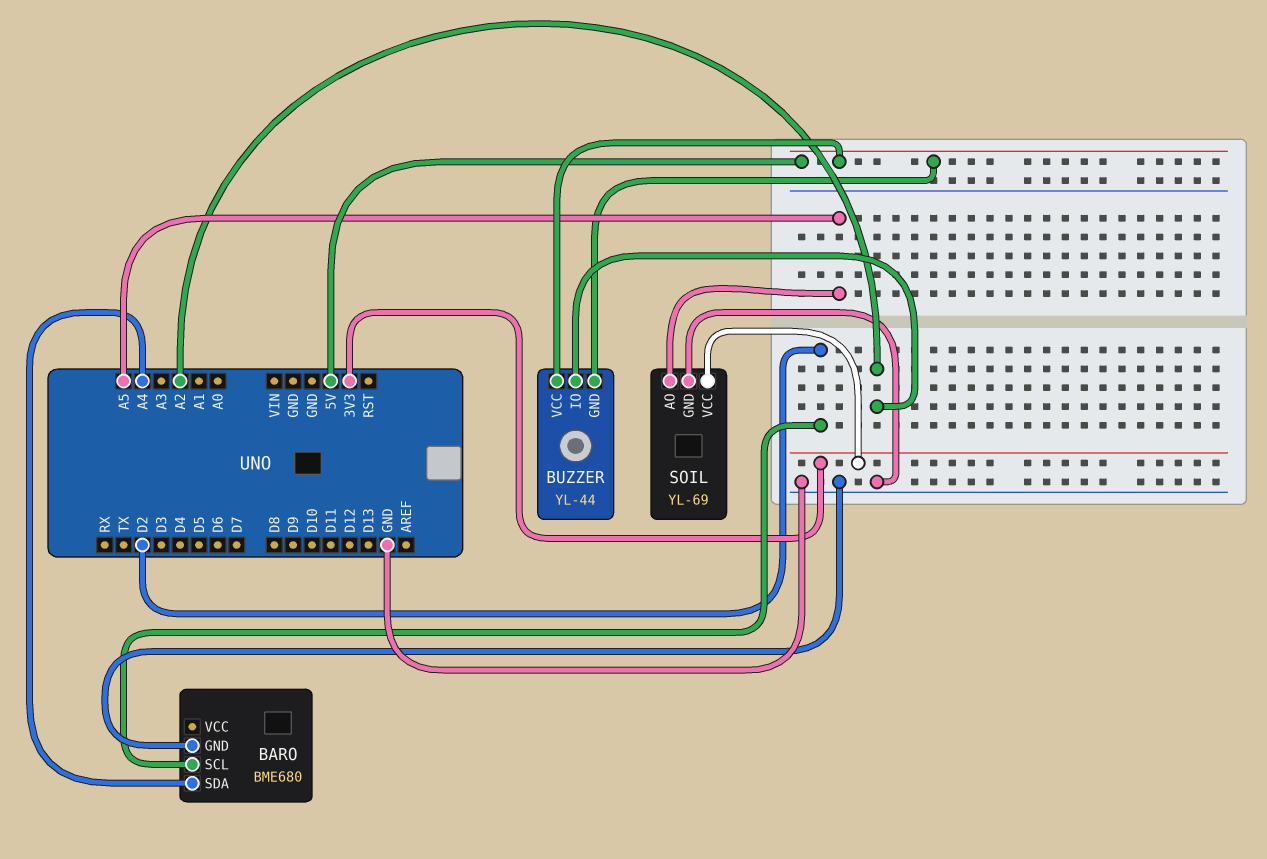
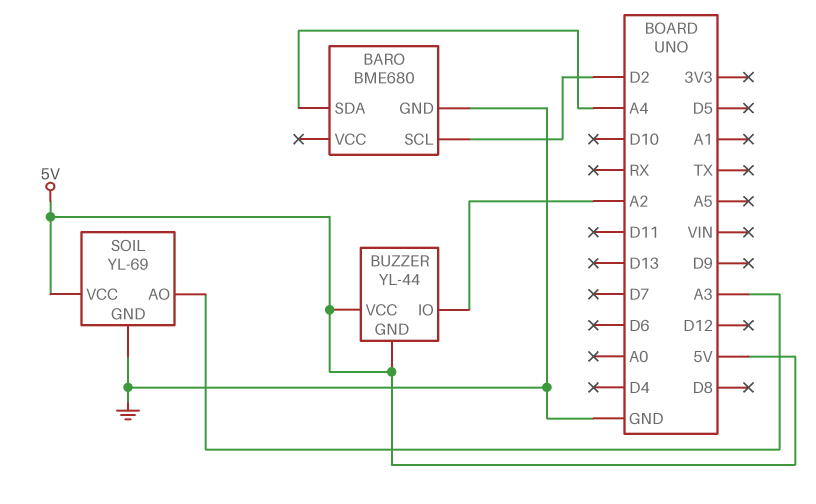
SOIL pin AO: A5 -> A3
SOIL pin VCC: 3V3 -> 5V

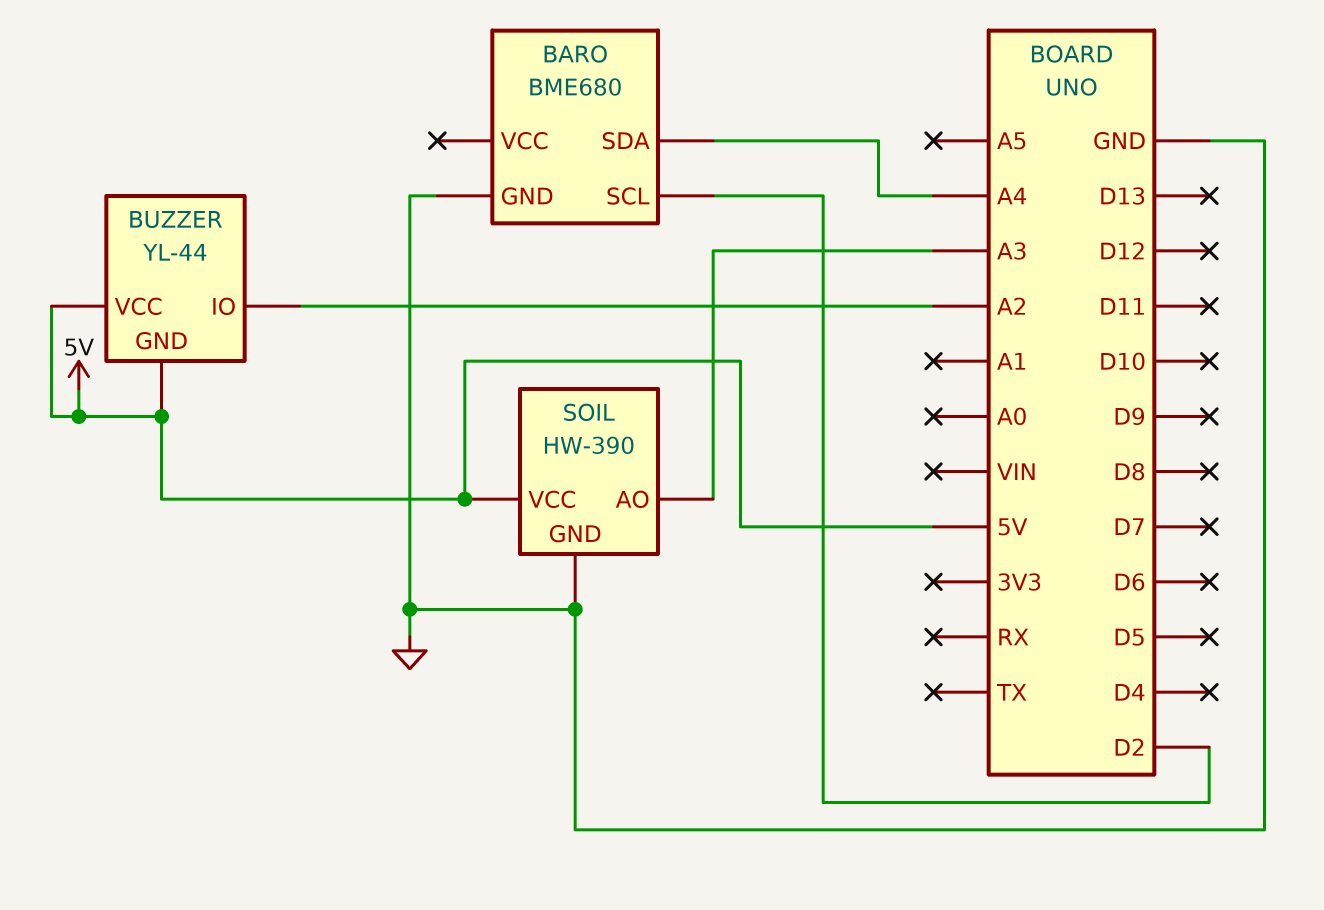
SOIL: YL-69 -> HW-390

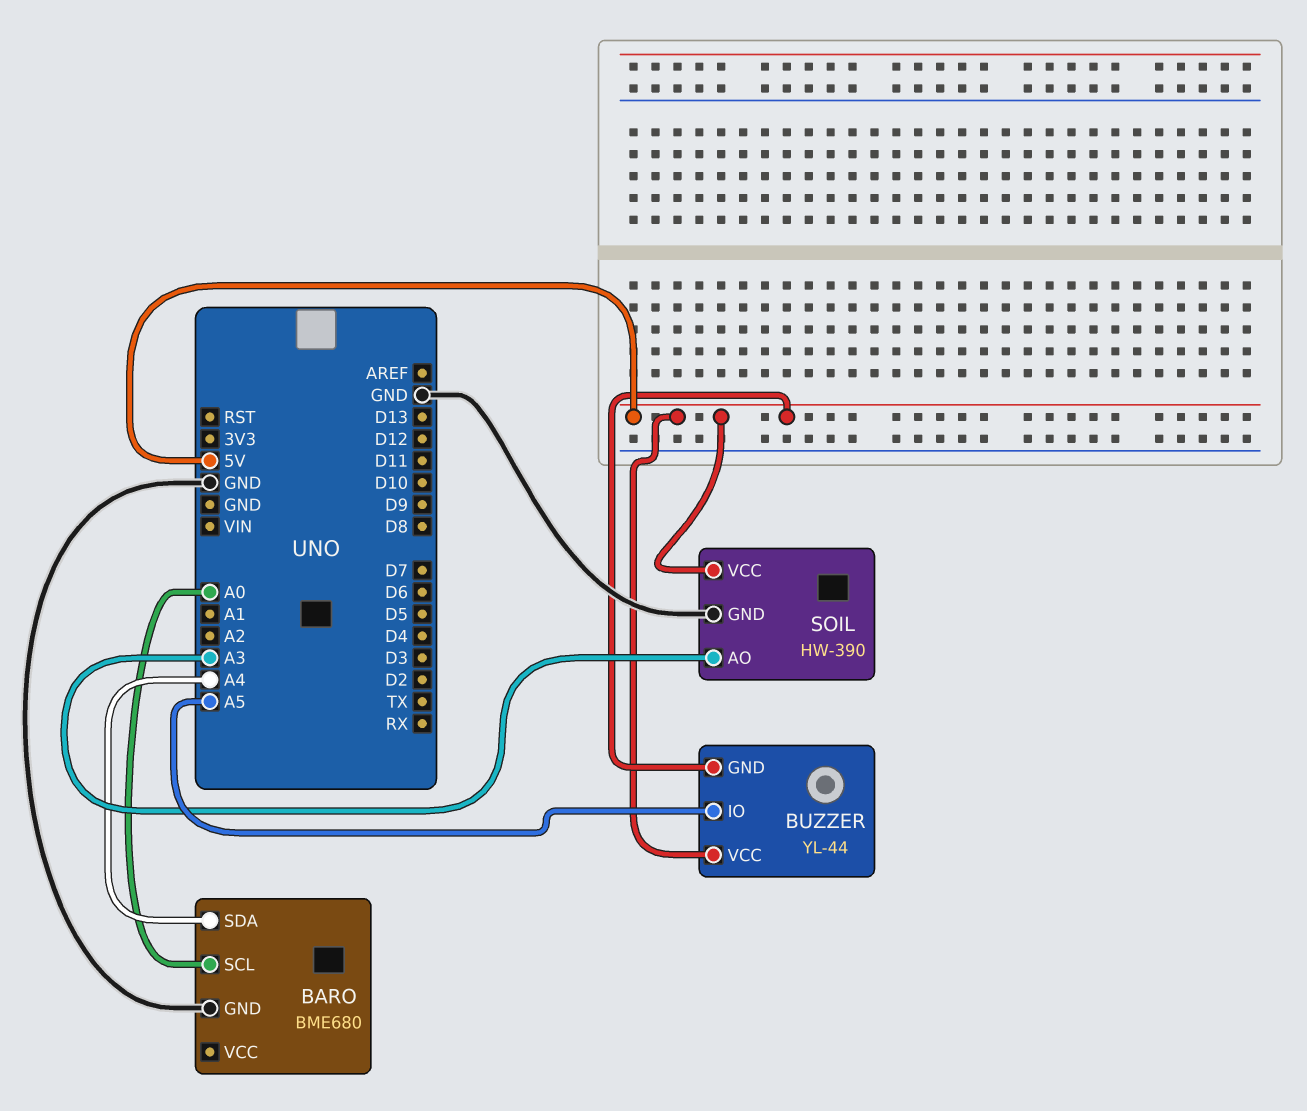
BARO pin SCL: D2 -> A0
BUZZER pin IO: A2 -> A5

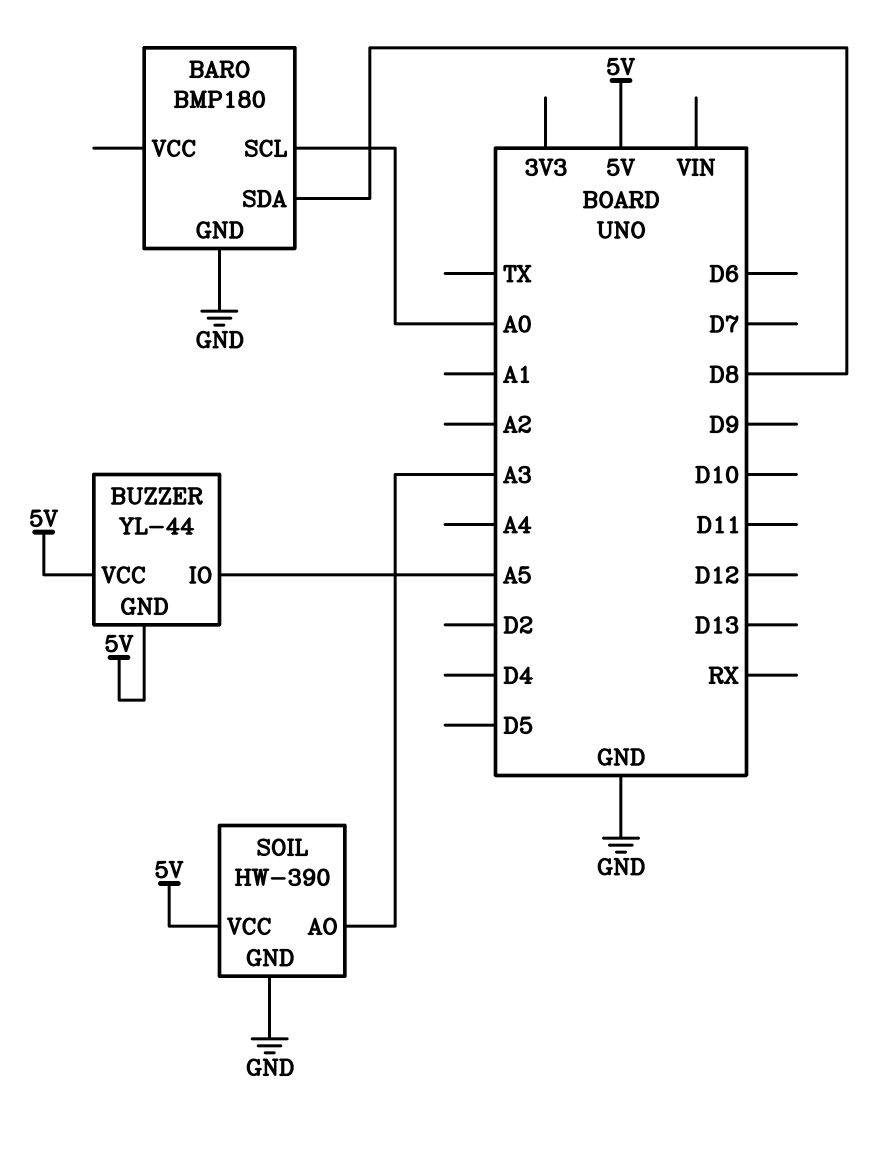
BARO: BME680 -> BMP180
BARO pin SDA: A4 -> D8

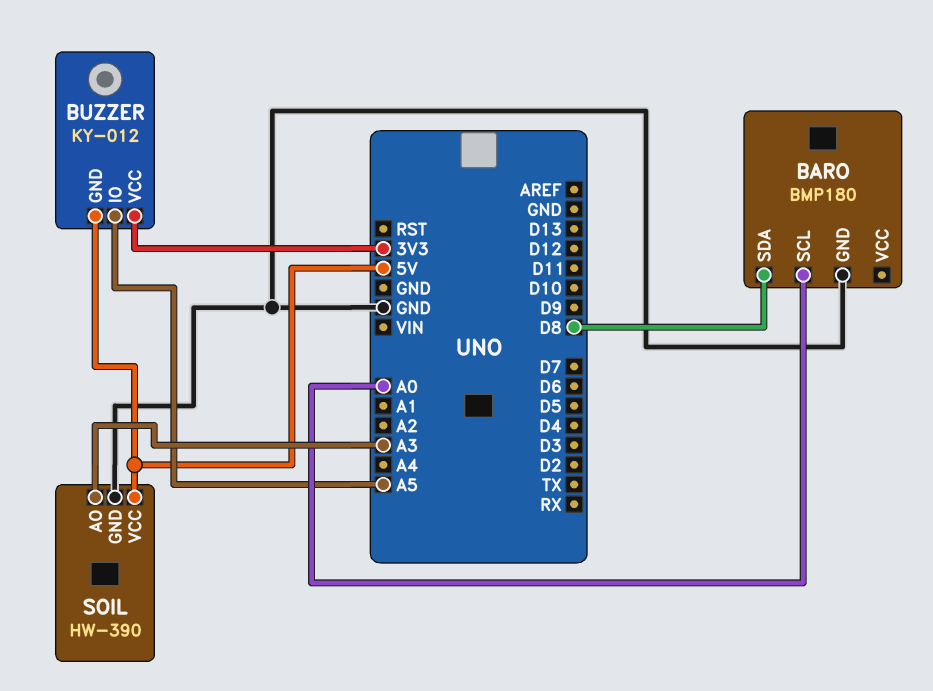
BUZZER: YL-44 -> KY-012
BUZZER pin VCC: 5V -> 3V3

